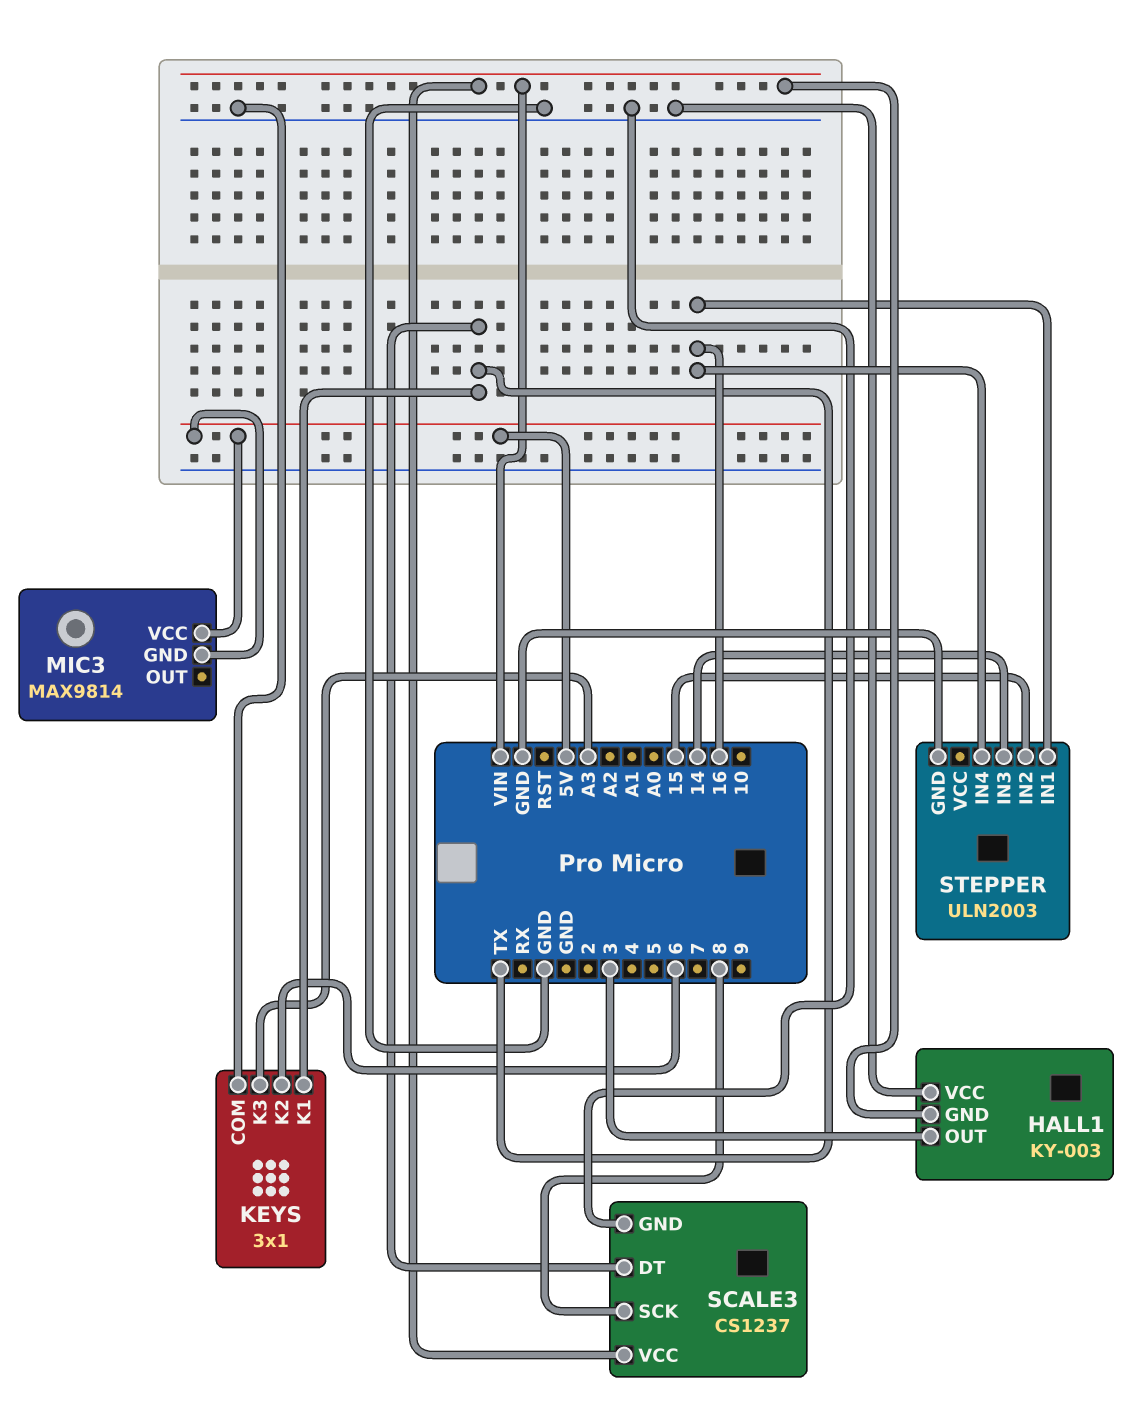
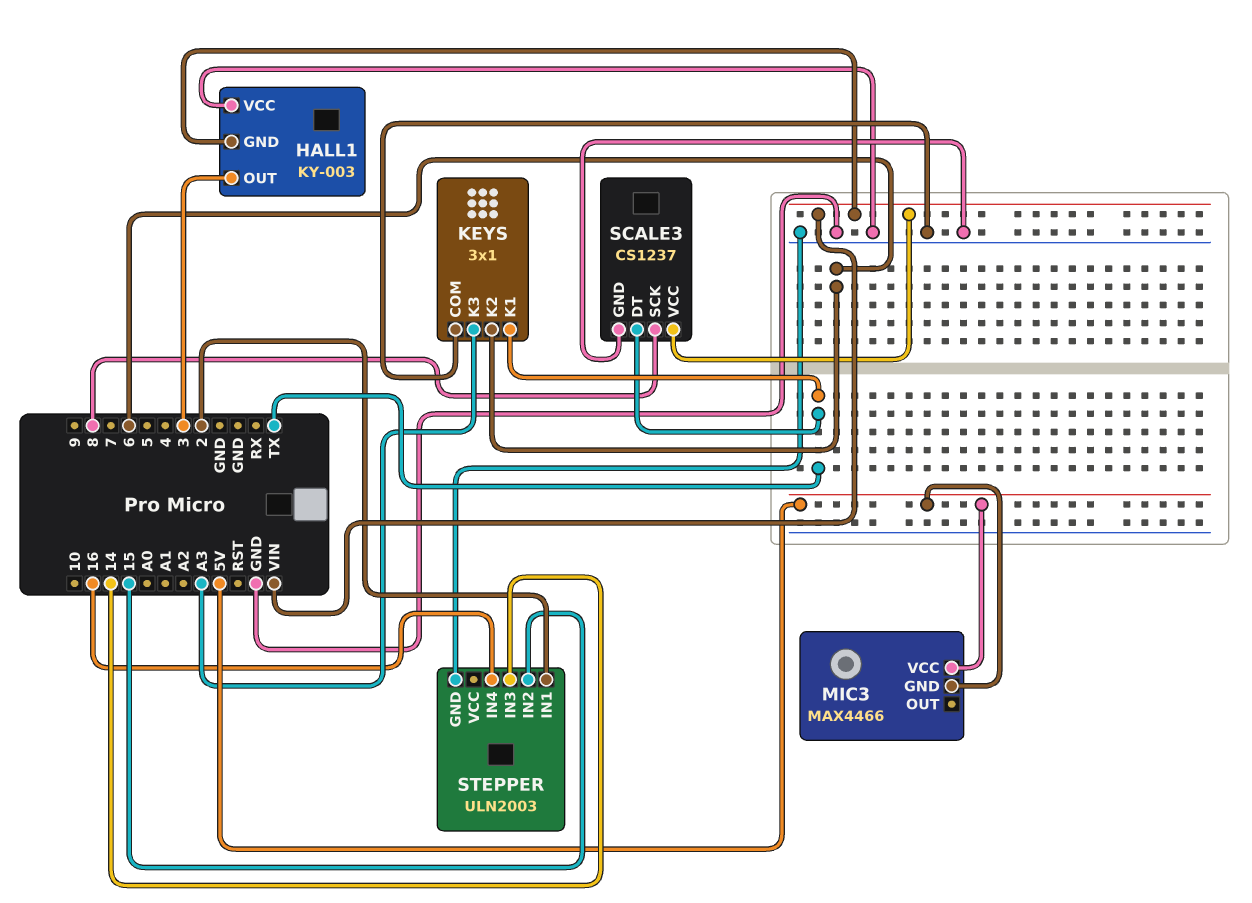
MIC3: MAX9814 -> MAX4466
STEPPER pin IN1: 16 -> 2

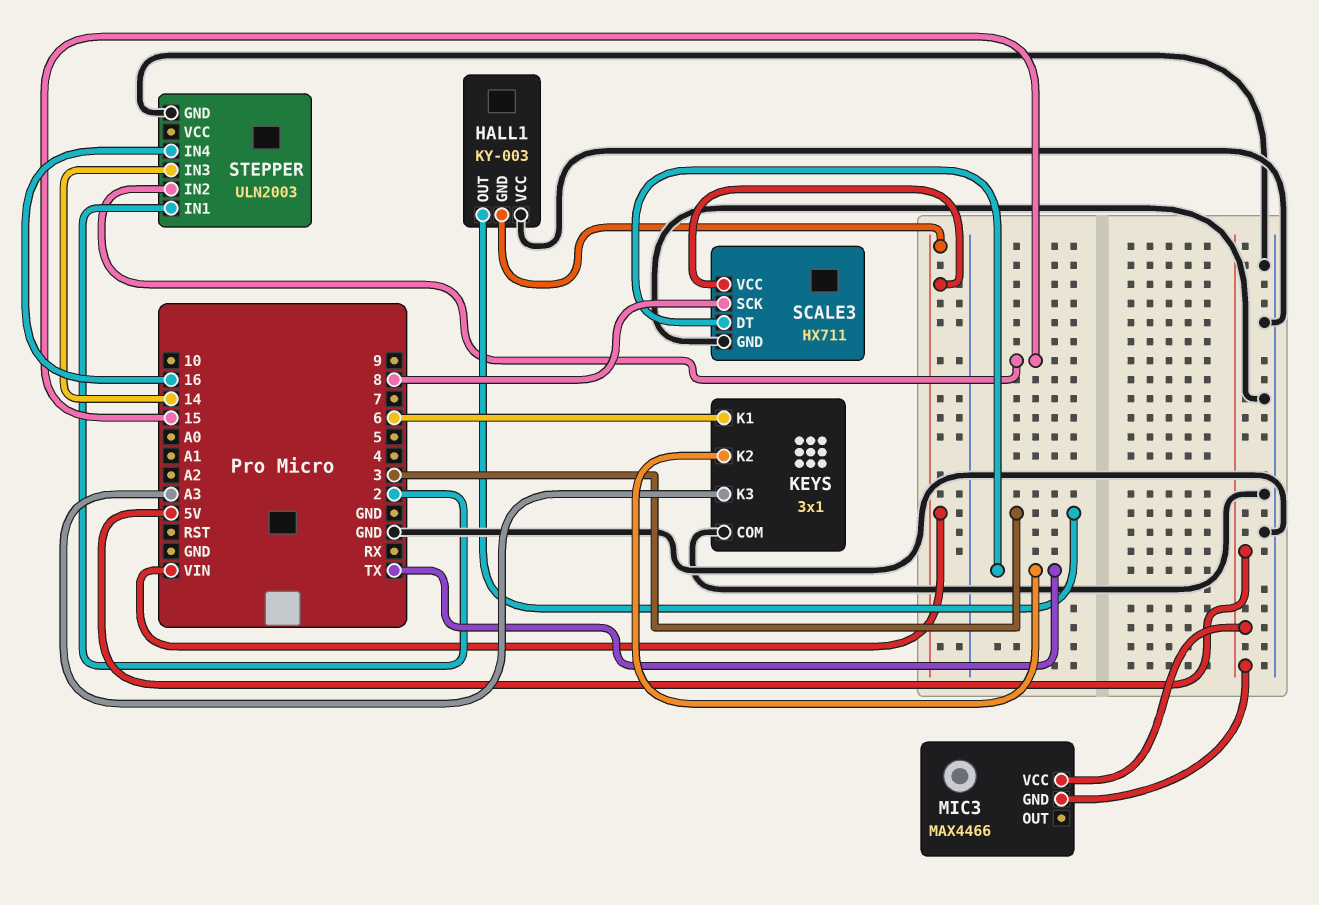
KEYS pin K1: TX -> 6
KEYS pin K2: 6 -> TX
SCALE3: CS1237 -> HX711

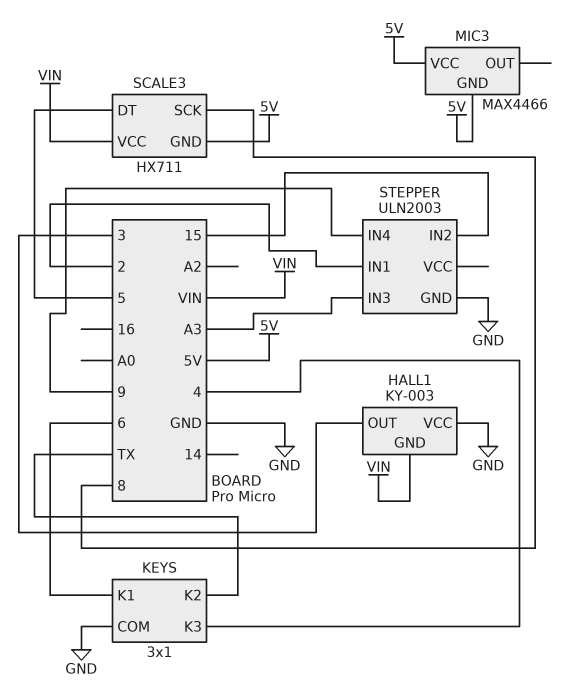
KEYS pin K3: A3 -> 4
SCALE3 pin DT: TX -> 5
SCALE3 pin GND: GND -> 5V
STEPPER pin IN3: 14 -> A3
STEPPER pin IN4: 16 -> 9

